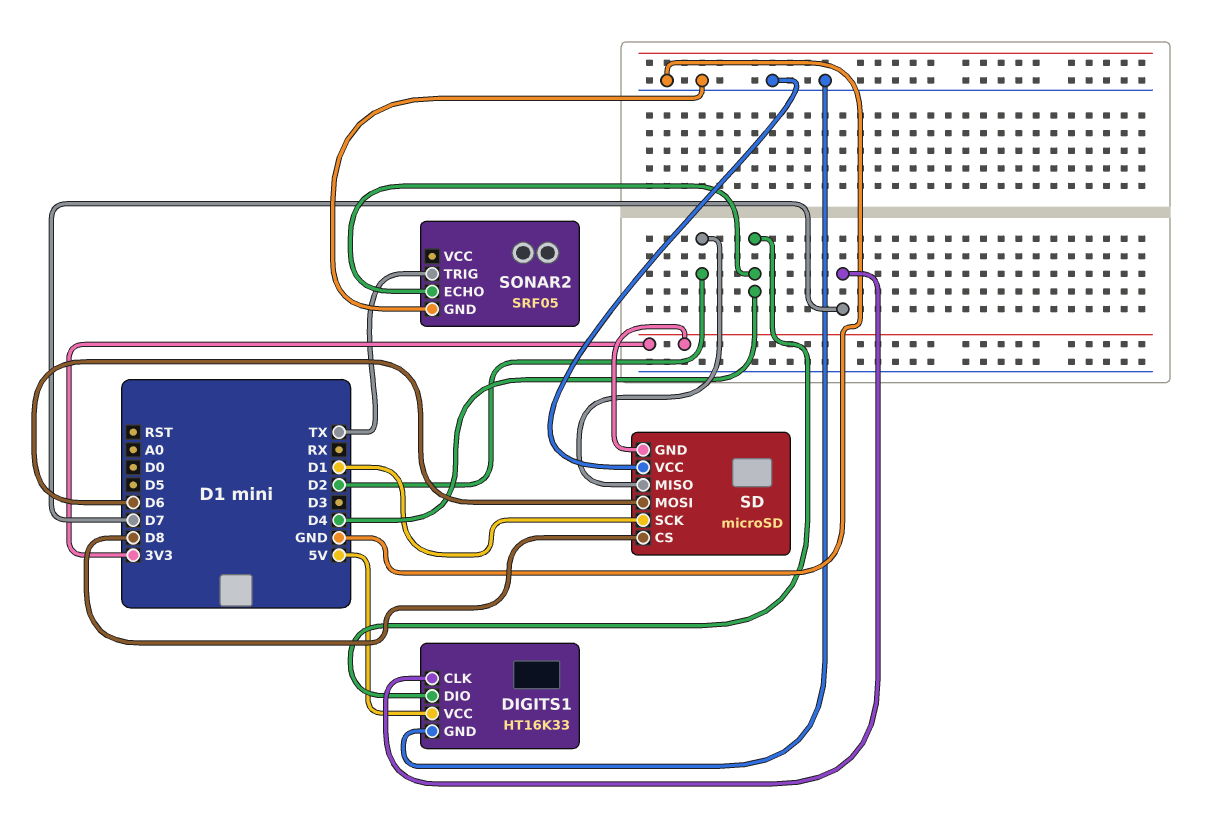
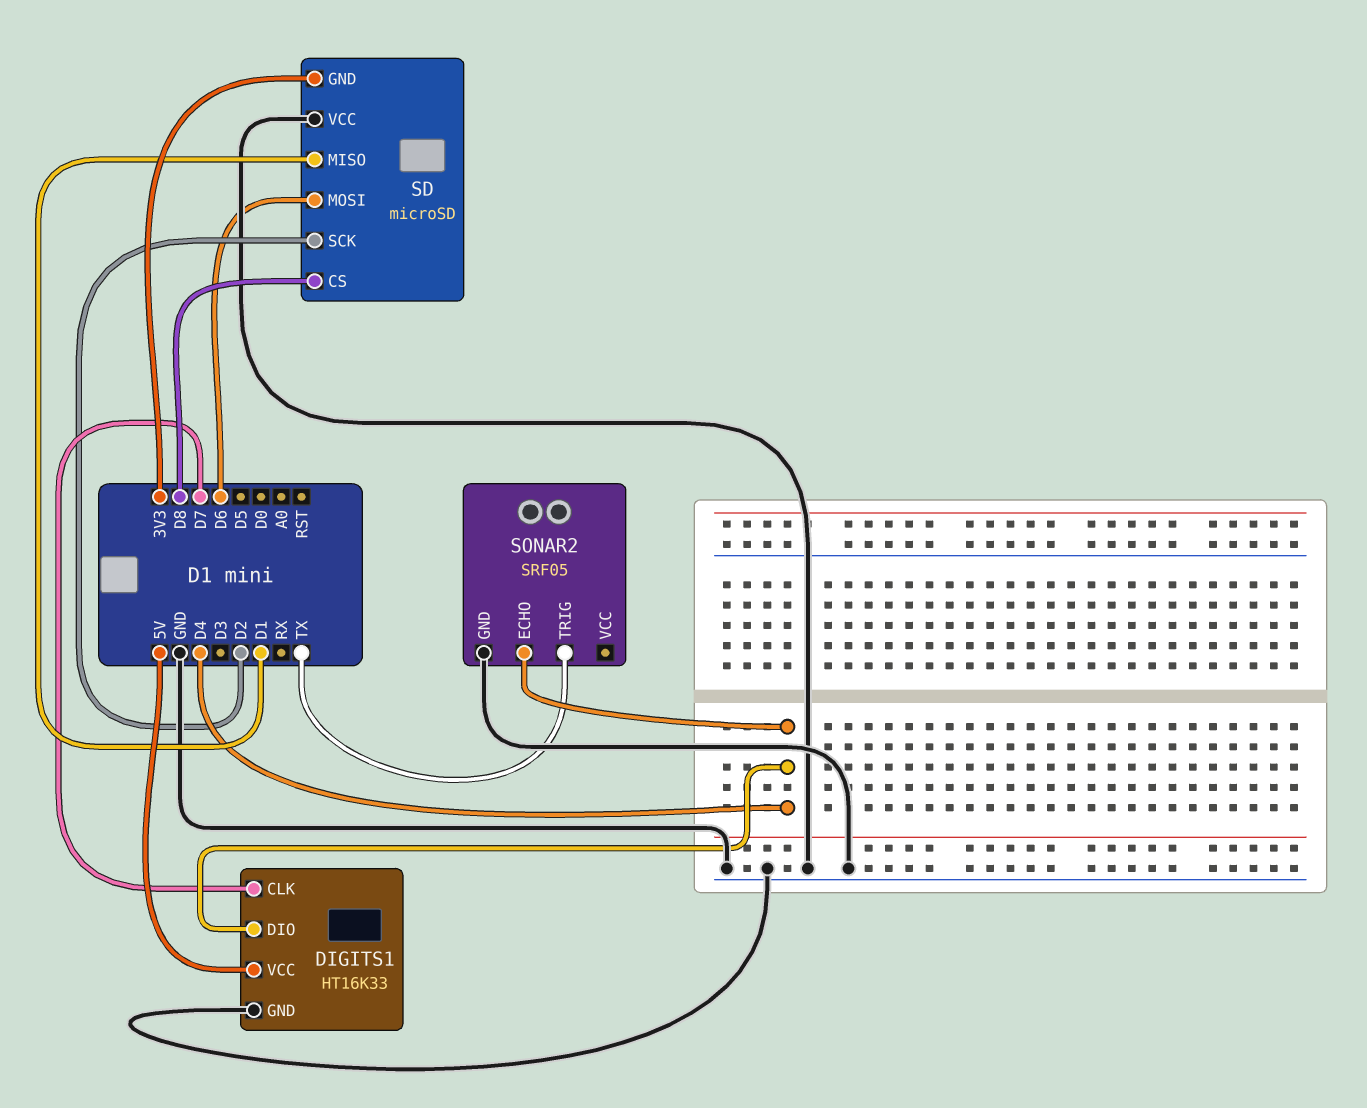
SD pin MISO: D2 -> D1
SD pin SCK: D1 -> D2

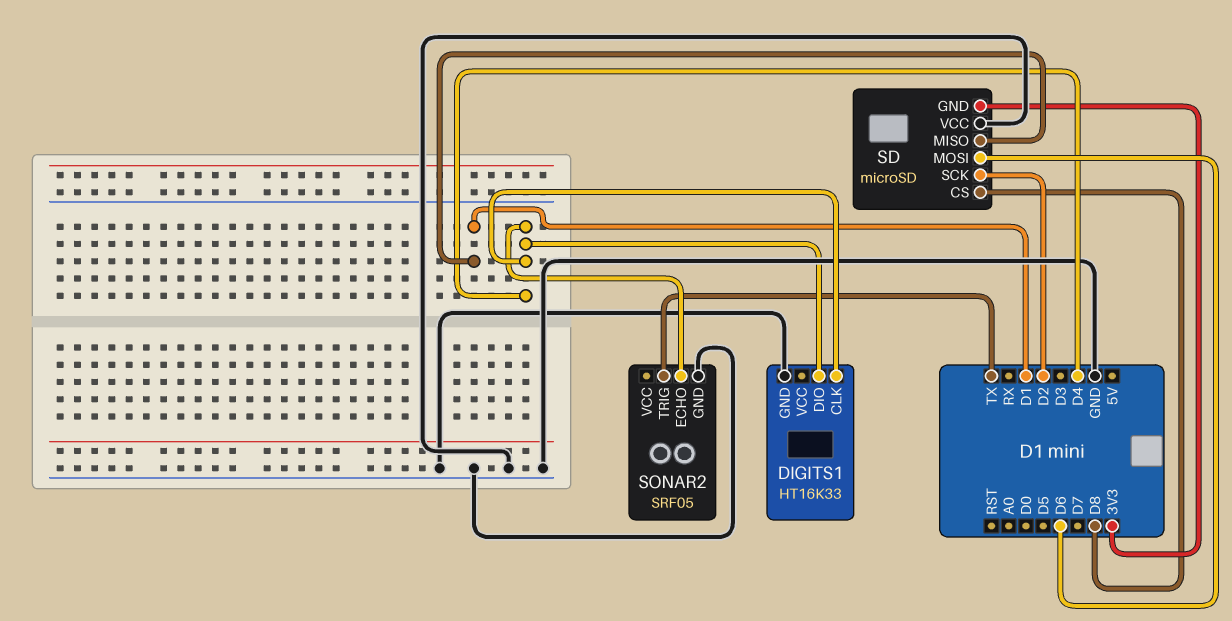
DIGITS1 pin CLK: D7 -> D4
DIGITS1 pin VCC: 5V -> none

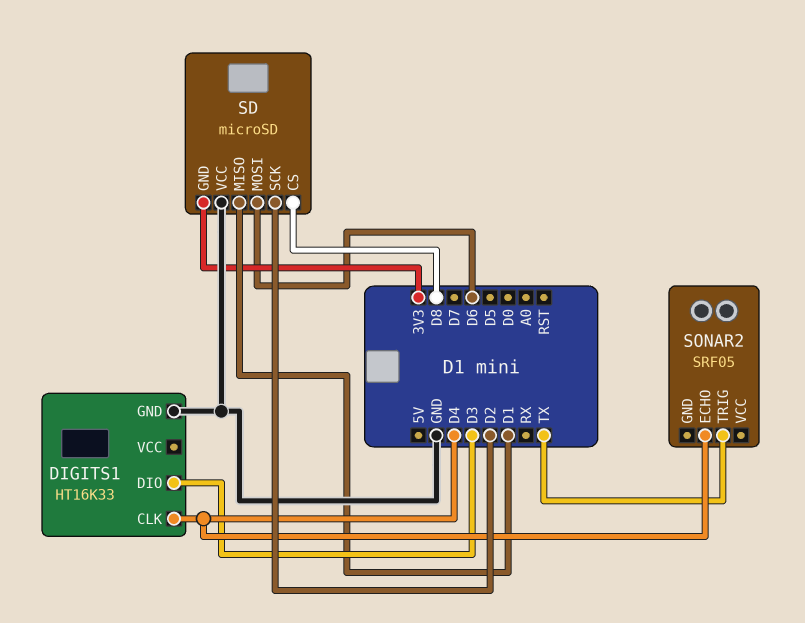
DIGITS1 pin DIO: D4 -> D3
SONAR2 pin GND: GND -> none

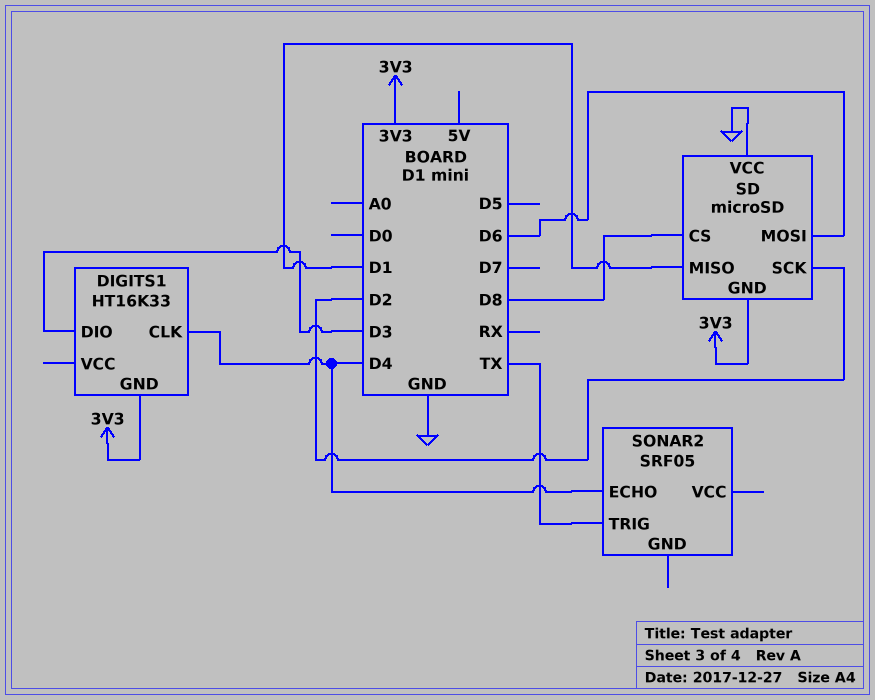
DIGITS1 pin GND: GND -> 3V3

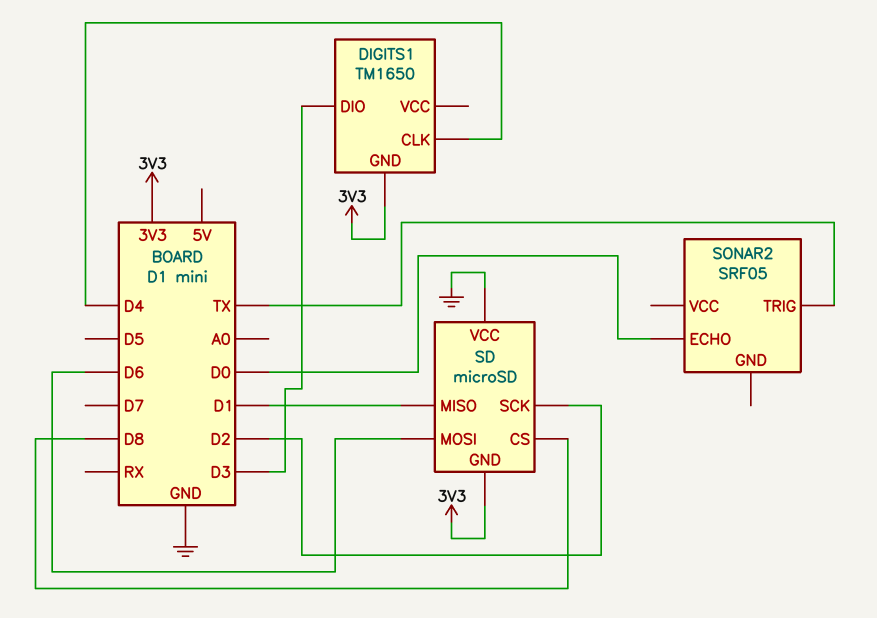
DIGITS1: HT16K33 -> TM1650
SONAR2 pin ECHO: D4 -> D0

